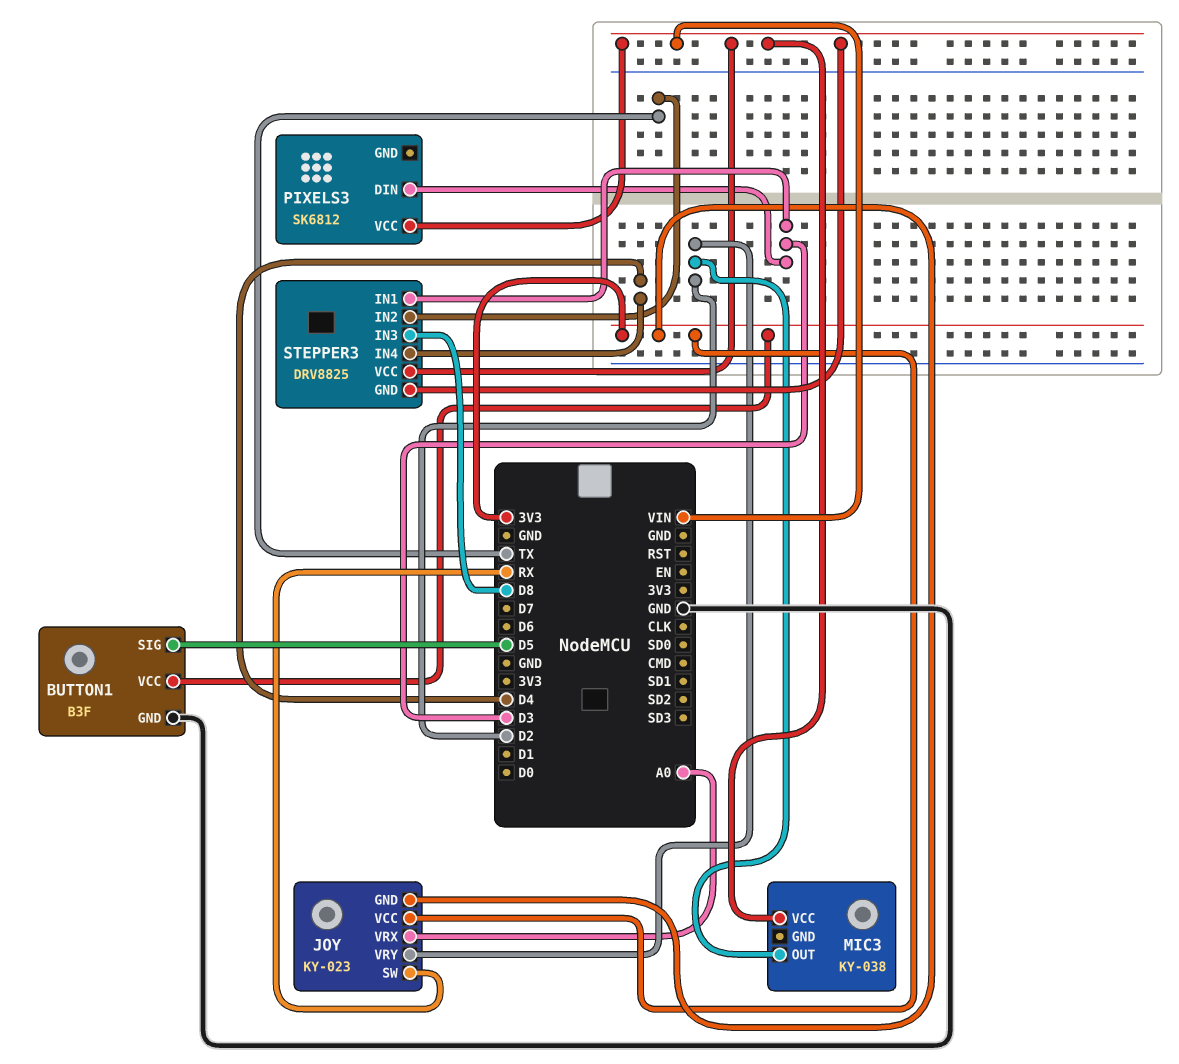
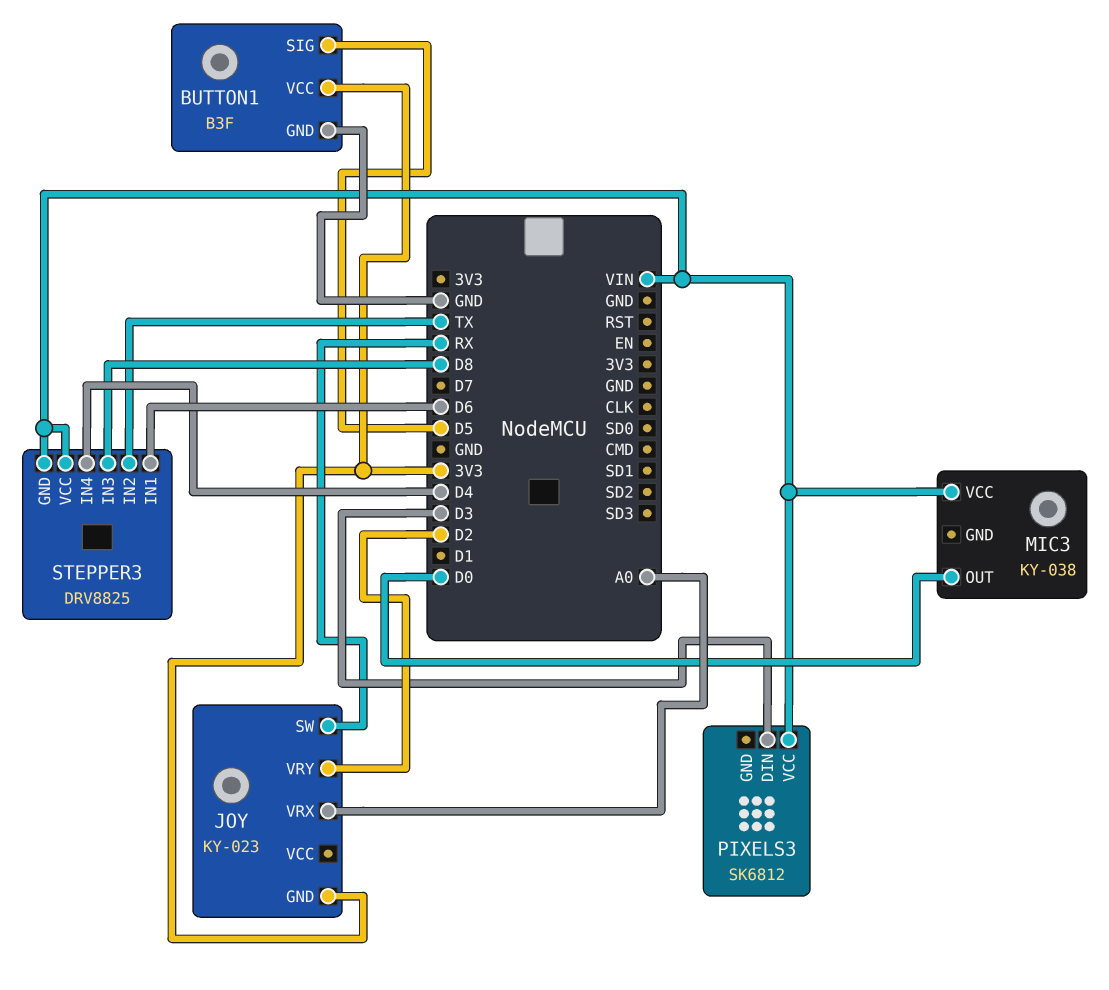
JOY pin VCC: 3V3 -> none
MIC3 pin OUT: D2 -> D0
STEPPER3 pin IN1: D3 -> D6

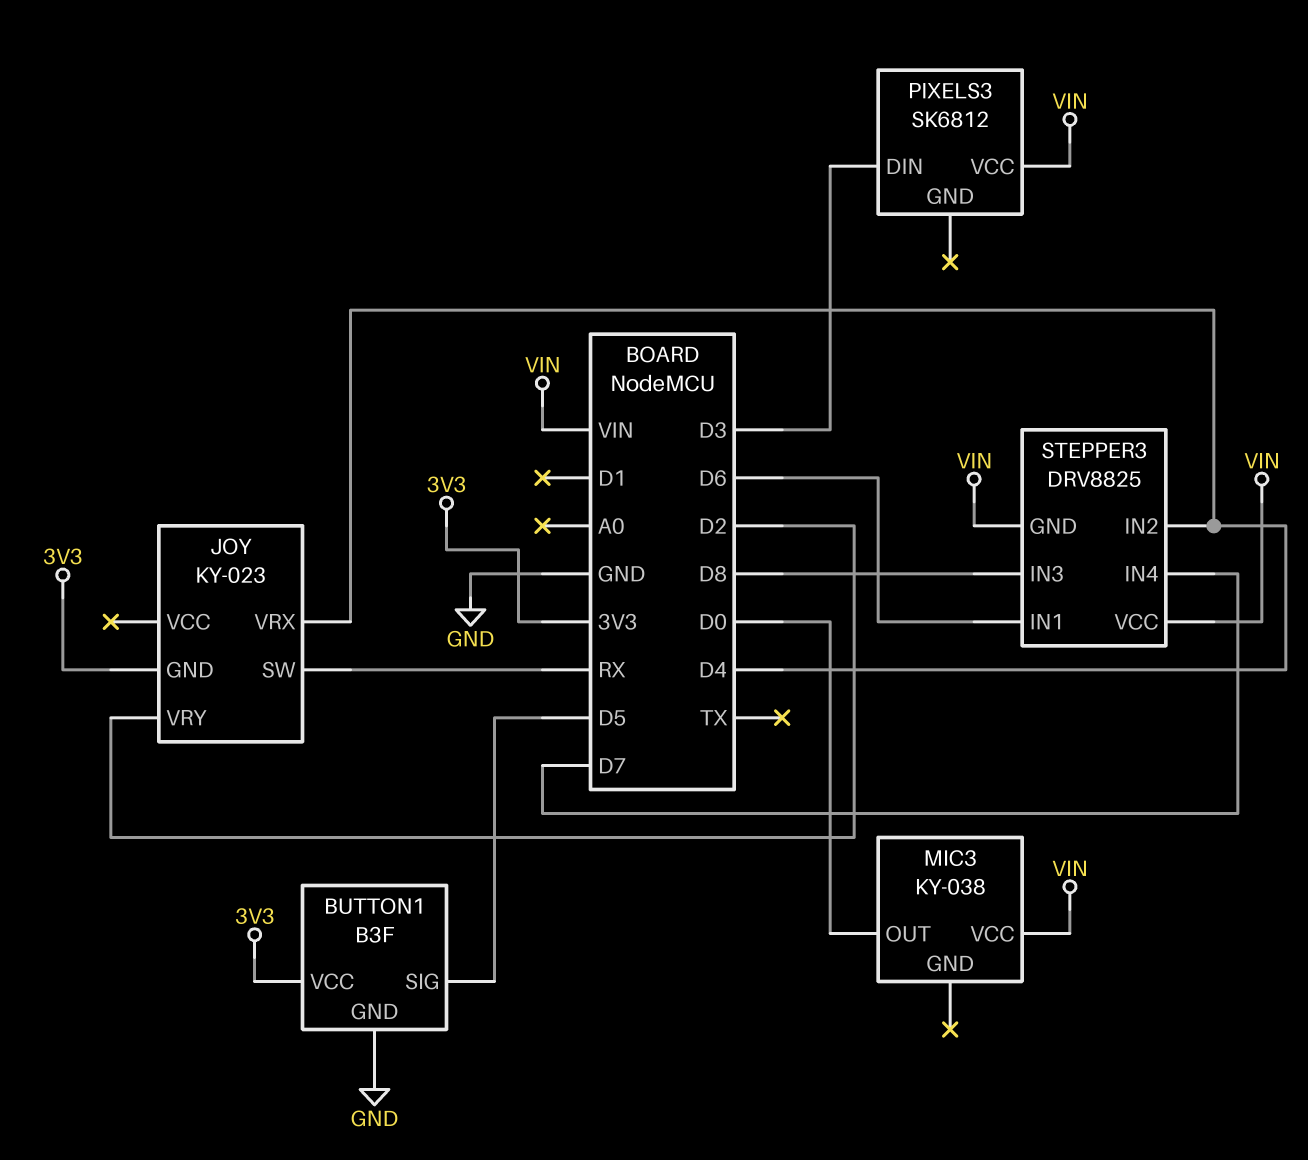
JOY pin VRX: A0 -> D4
STEPPER3 pin IN2: TX -> D4
STEPPER3 pin IN4: D4 -> D7

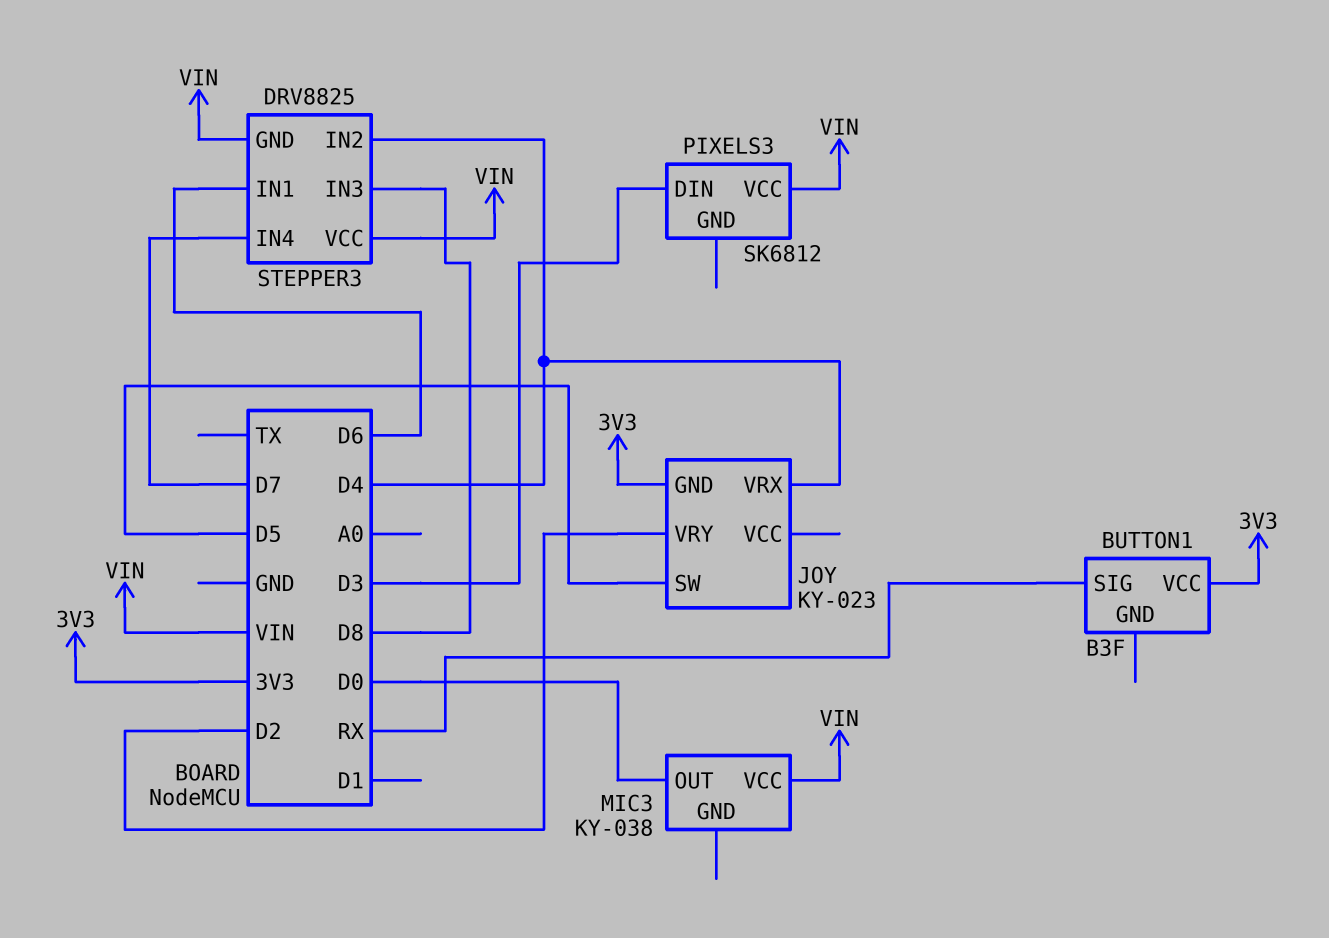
BUTTON1 pin GND: GND -> none
BUTTON1 pin SIG: D5 -> RX
JOY pin SW: RX -> D5

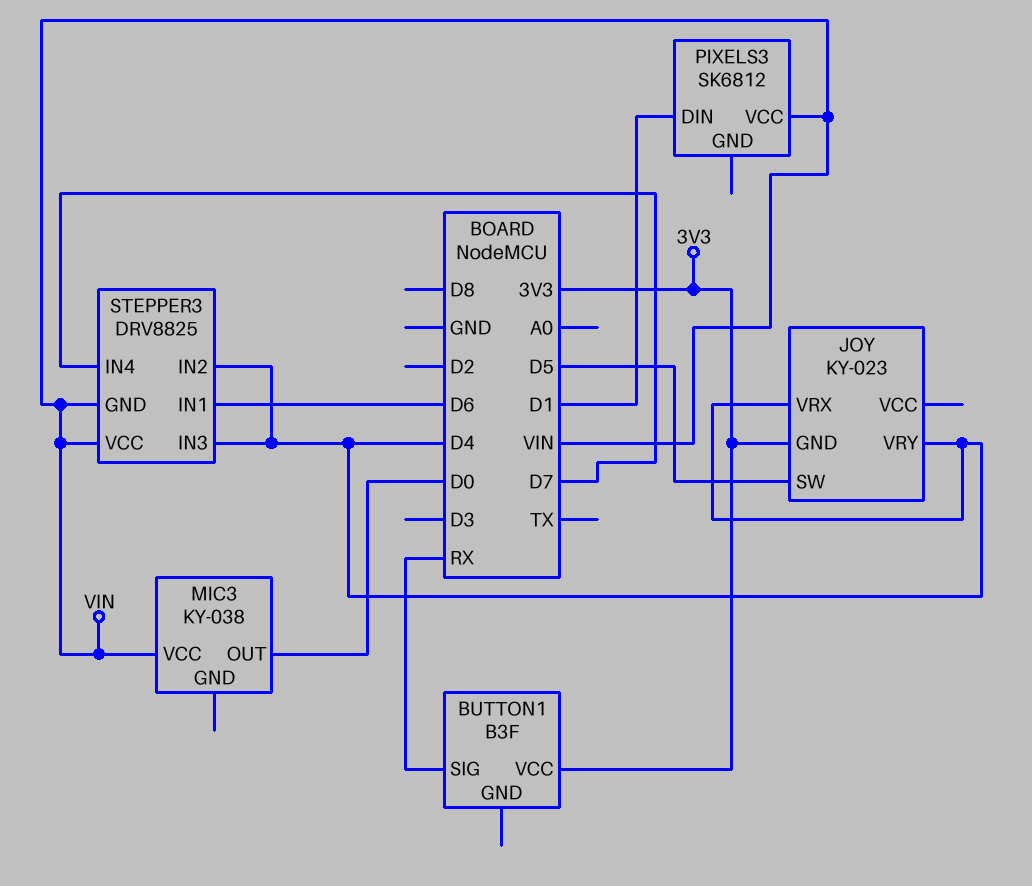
JOY pin VRY: D2 -> D4
PIXELS3 pin DIN: D3 -> D1
STEPPER3 pin IN3: D8 -> D4

